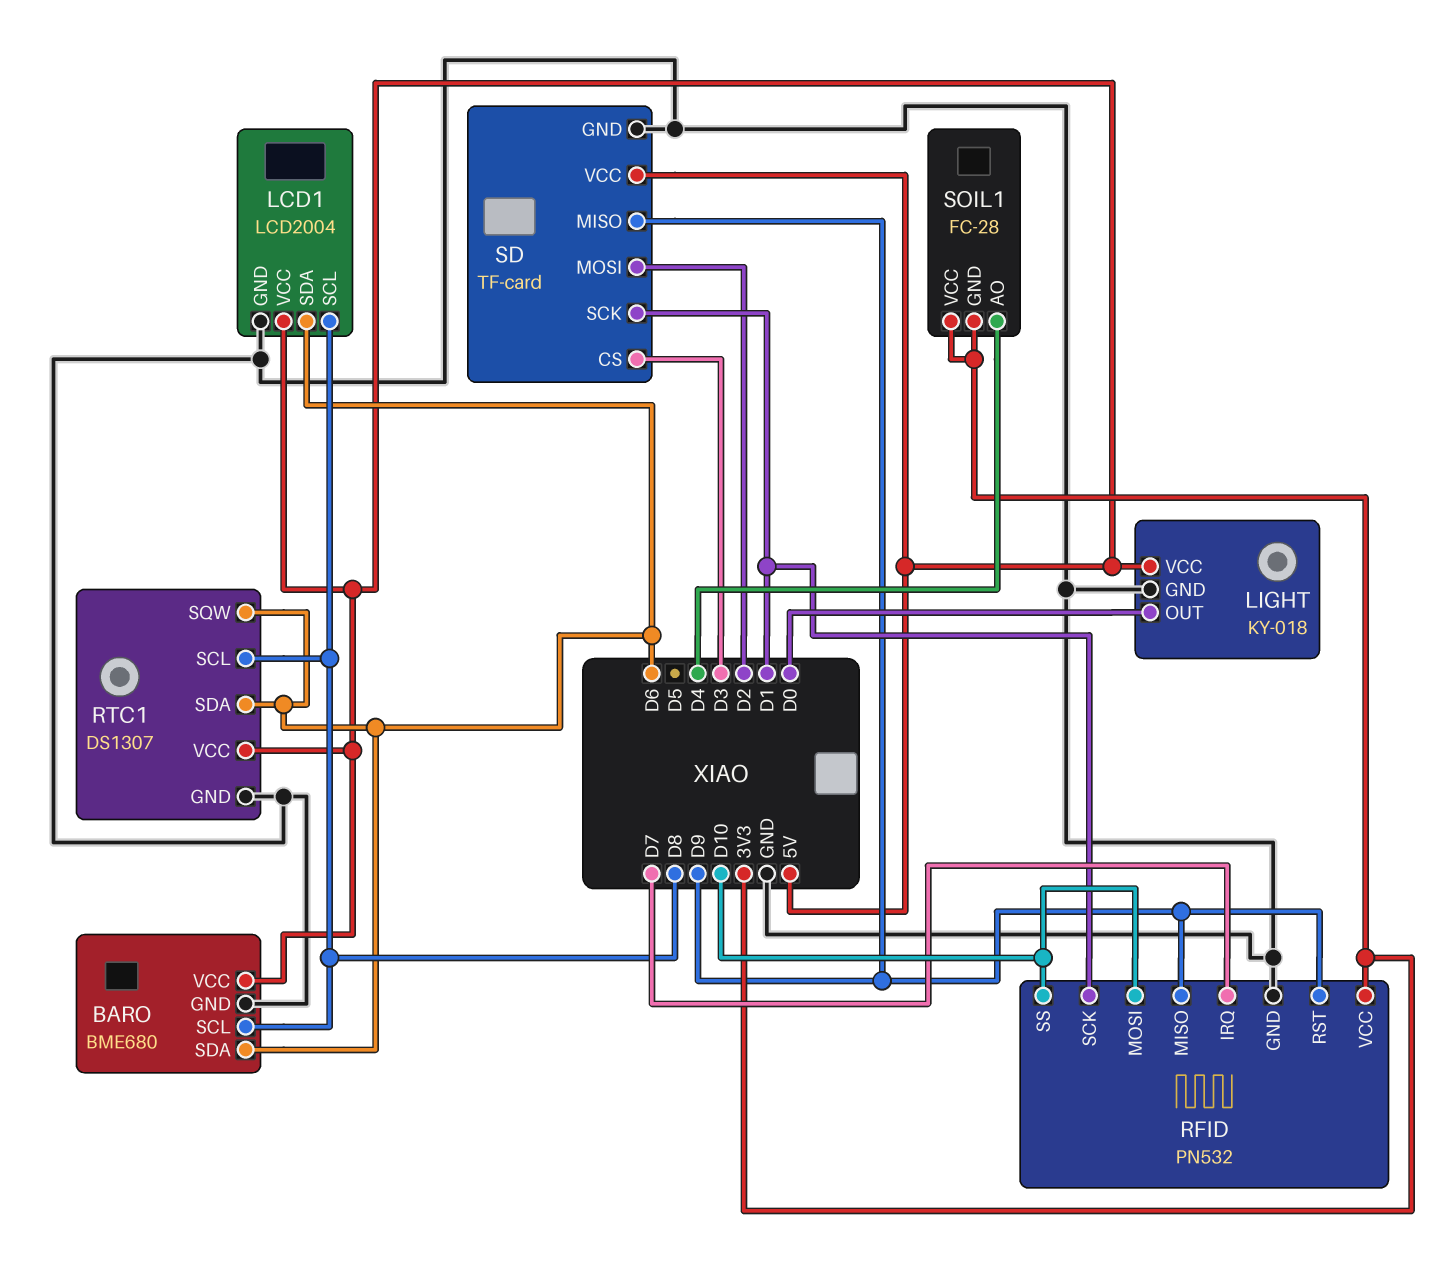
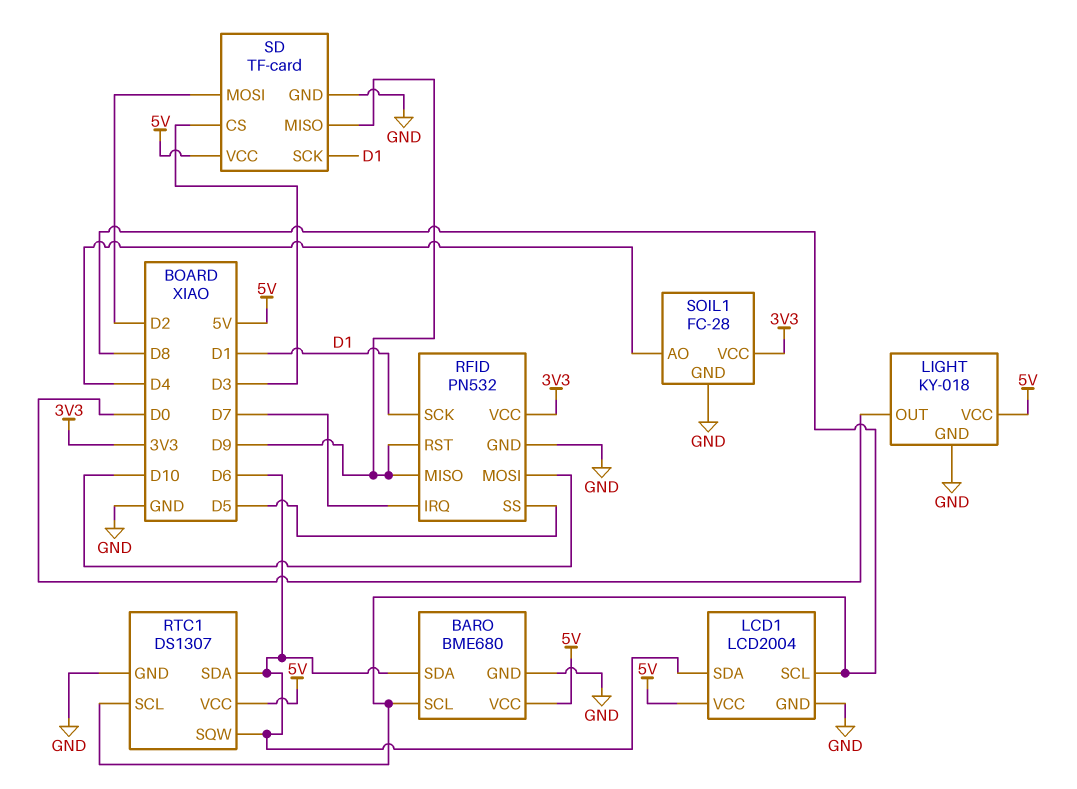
RFID pin SS: D10 -> D5
SOIL1 pin GND: 3V3 -> GND

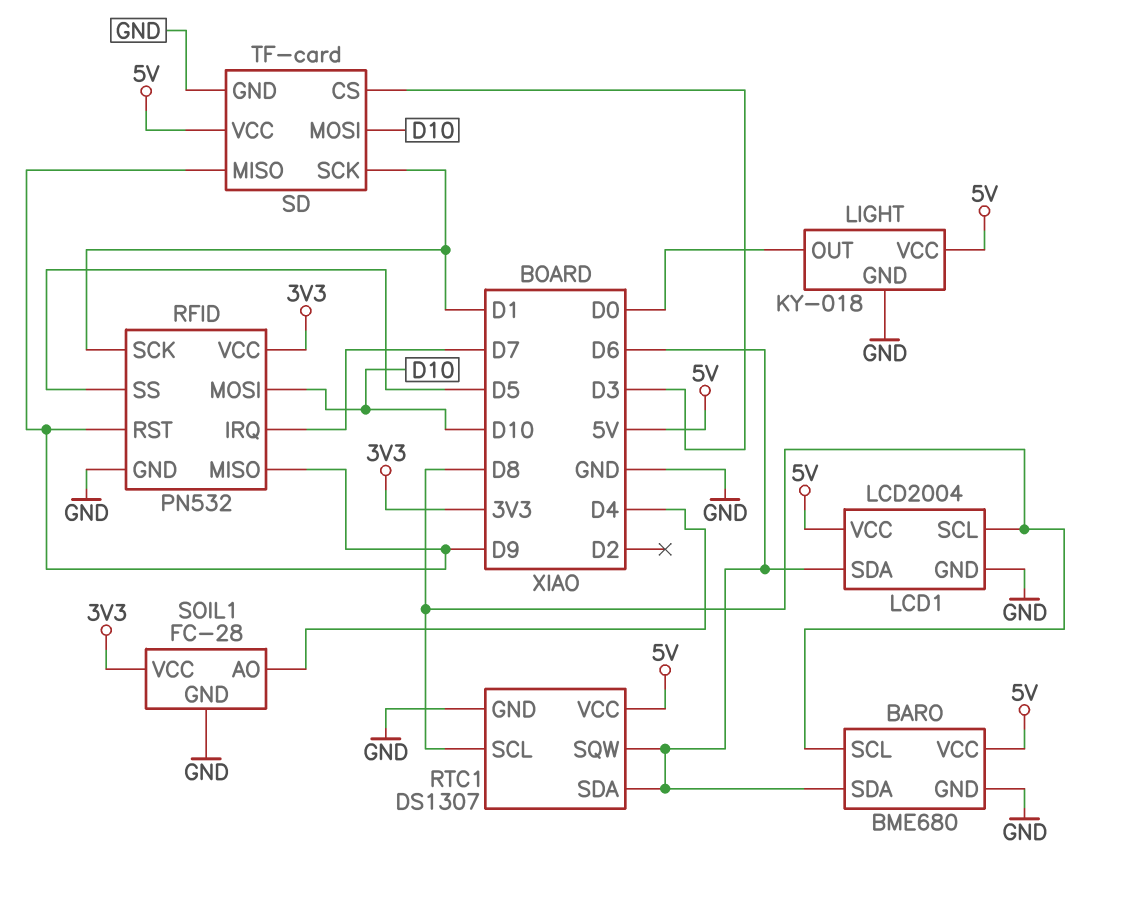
SD pin MOSI: D2 -> D10

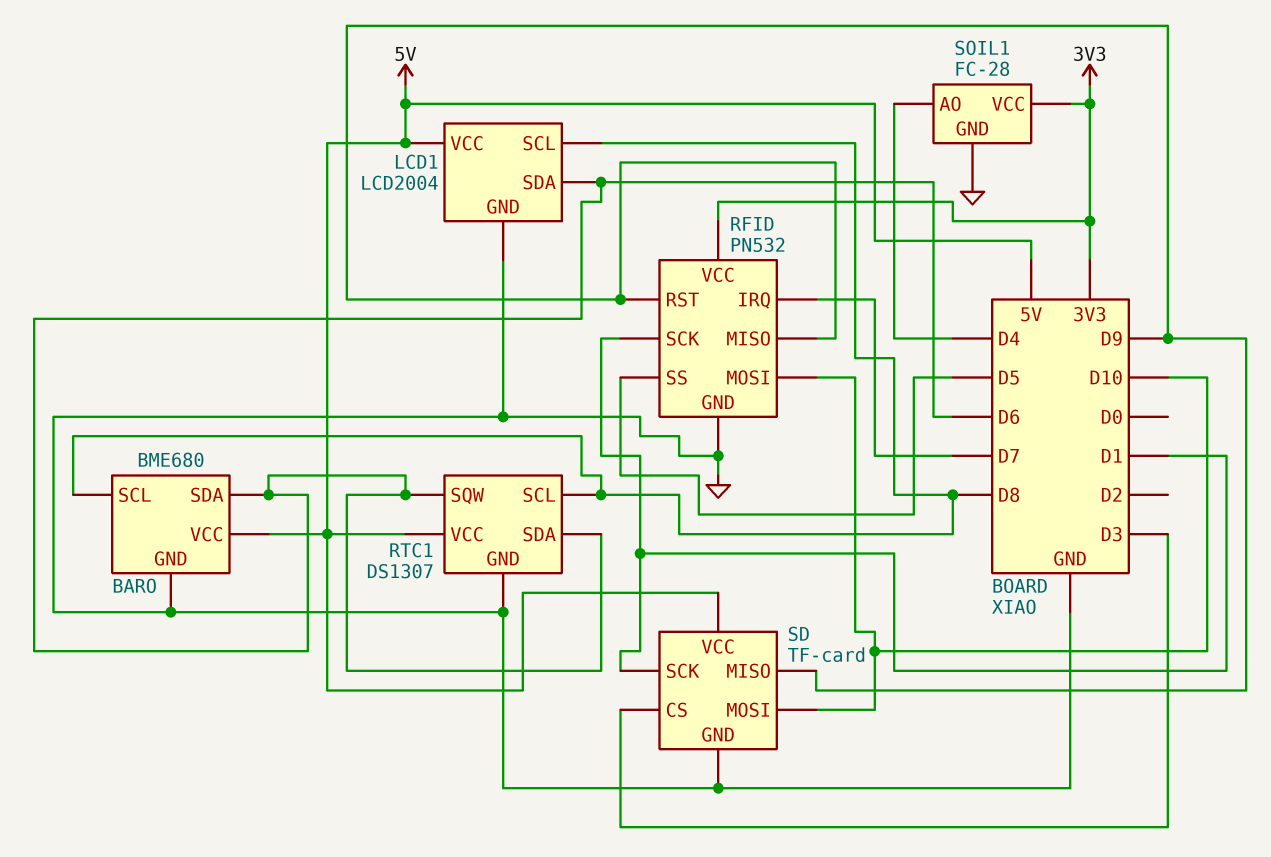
LIGHT: KY-018 -> none
LIGHT pin GND: GND -> none
LIGHT pin OUT: D0 -> none
LIGHT pin VCC: 5V -> none

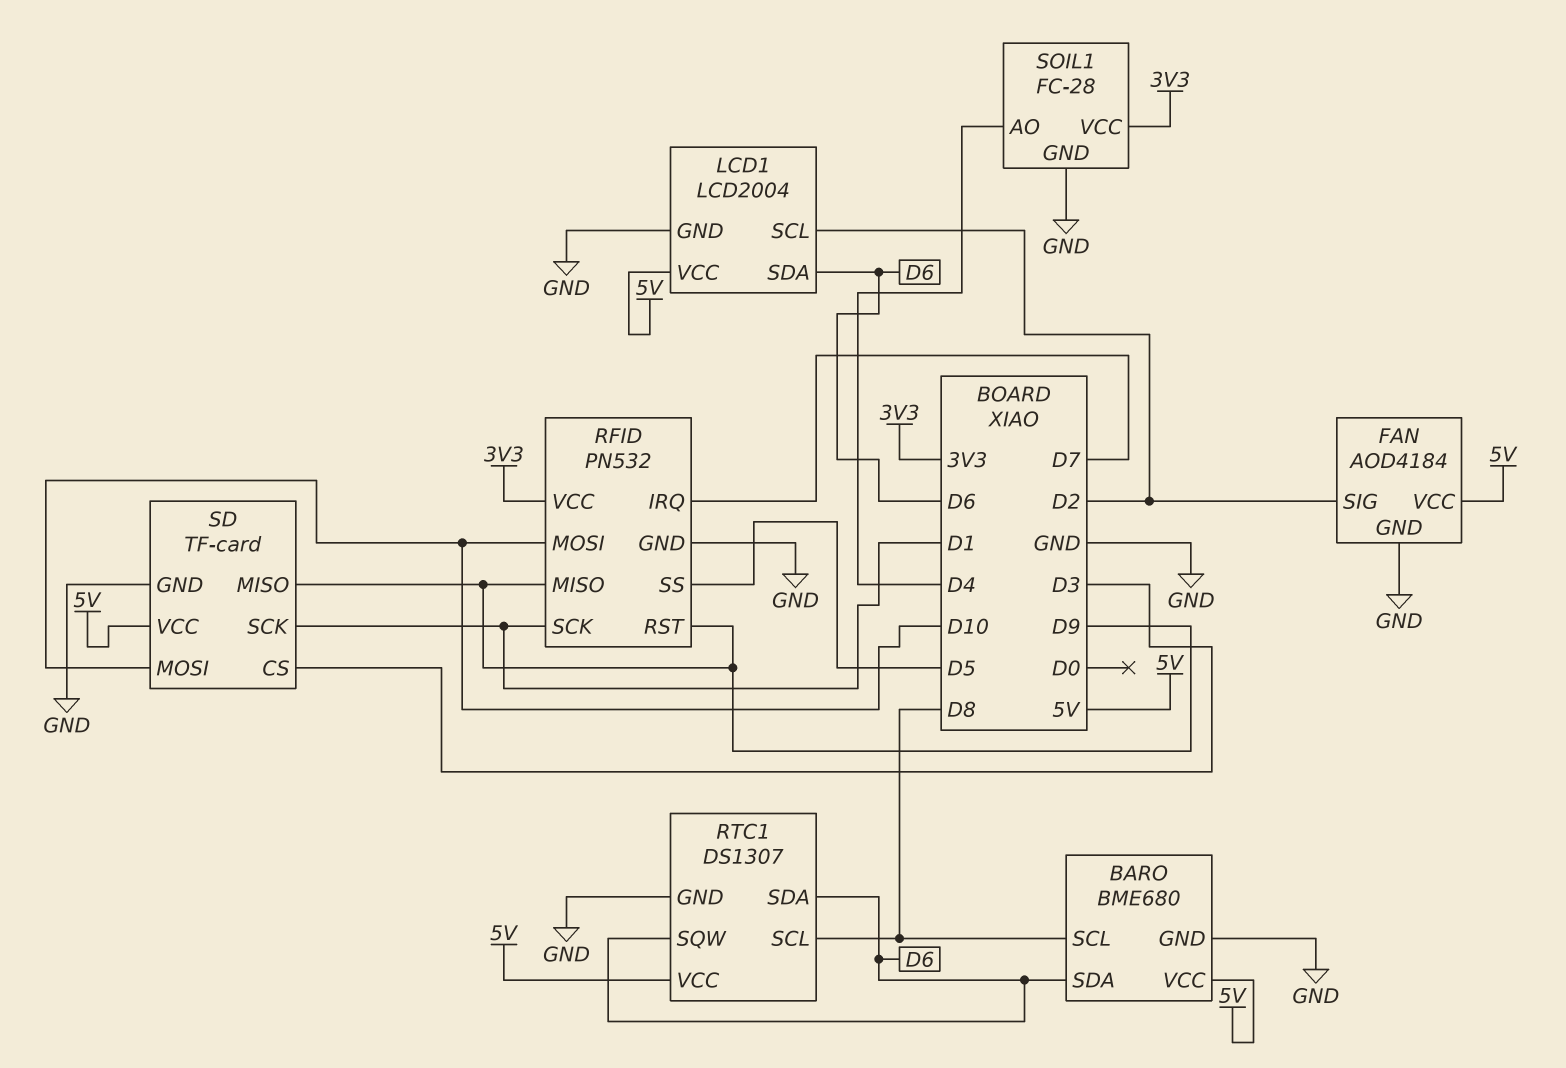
FAN: none -> AOD4184
FAN pin GND: none -> GND
FAN pin SIG: none -> D2
FAN pin VCC: none -> 5V
LCD1 pin SCL: D8 -> D2

